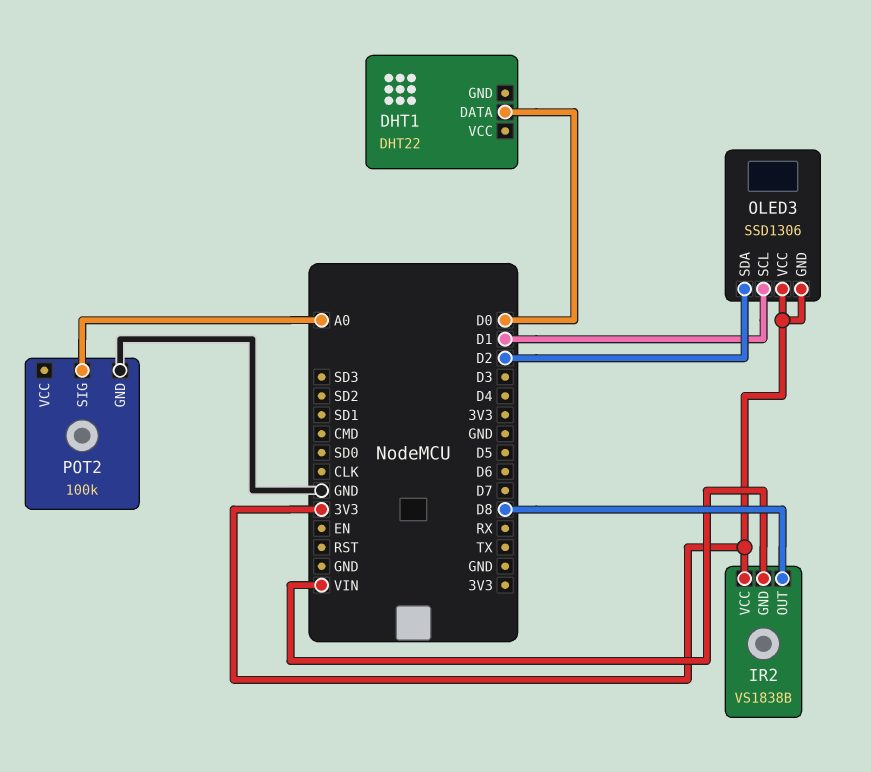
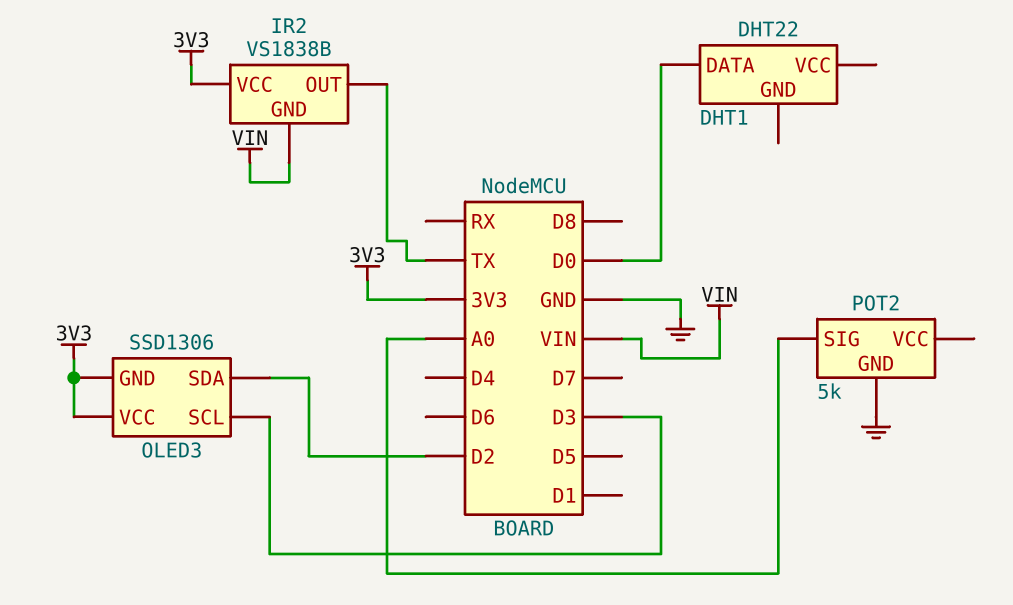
IR2 pin OUT: D8 -> TX
OLED3 pin SCL: D1 -> D3
POT2: 100k -> 5k

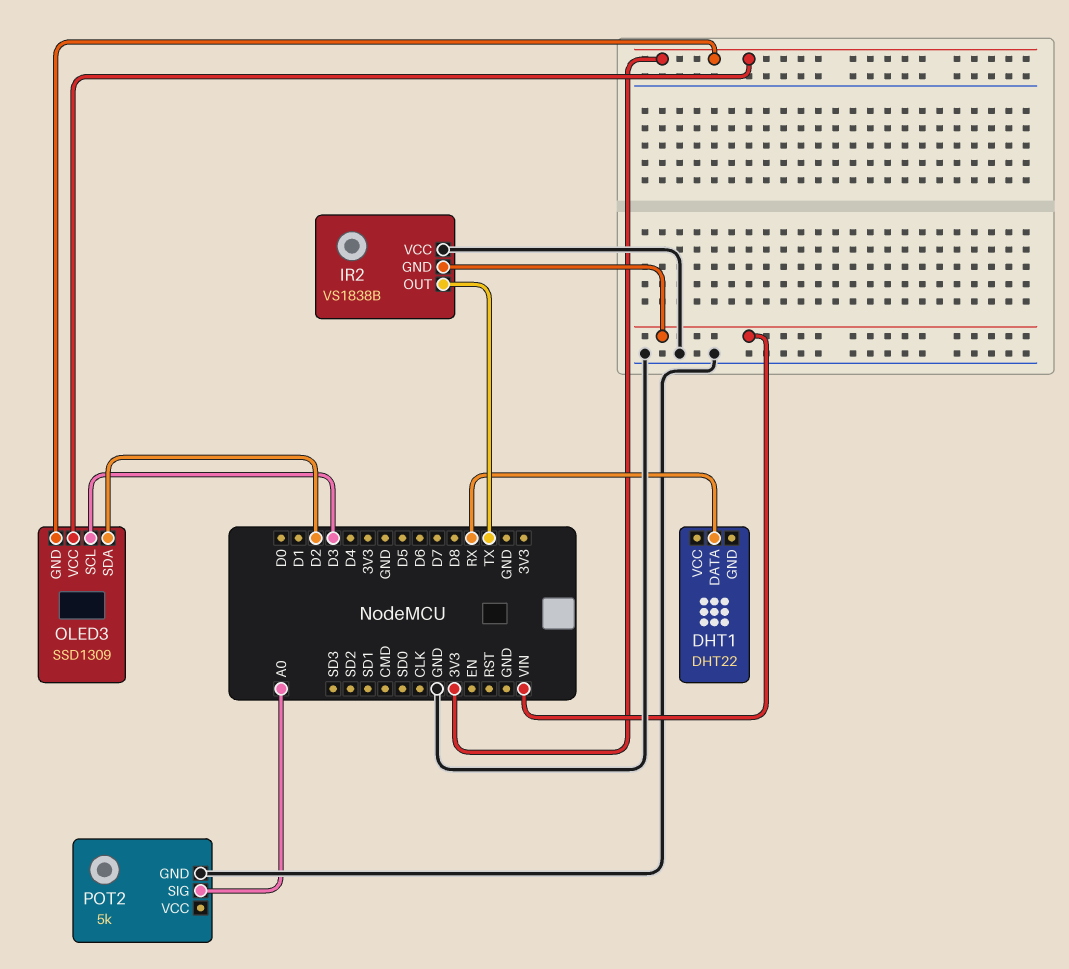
DHT1 pin DATA: D0 -> RX
IR2 pin VCC: 3V3 -> GND
OLED3: SSD1306 -> SSD1309

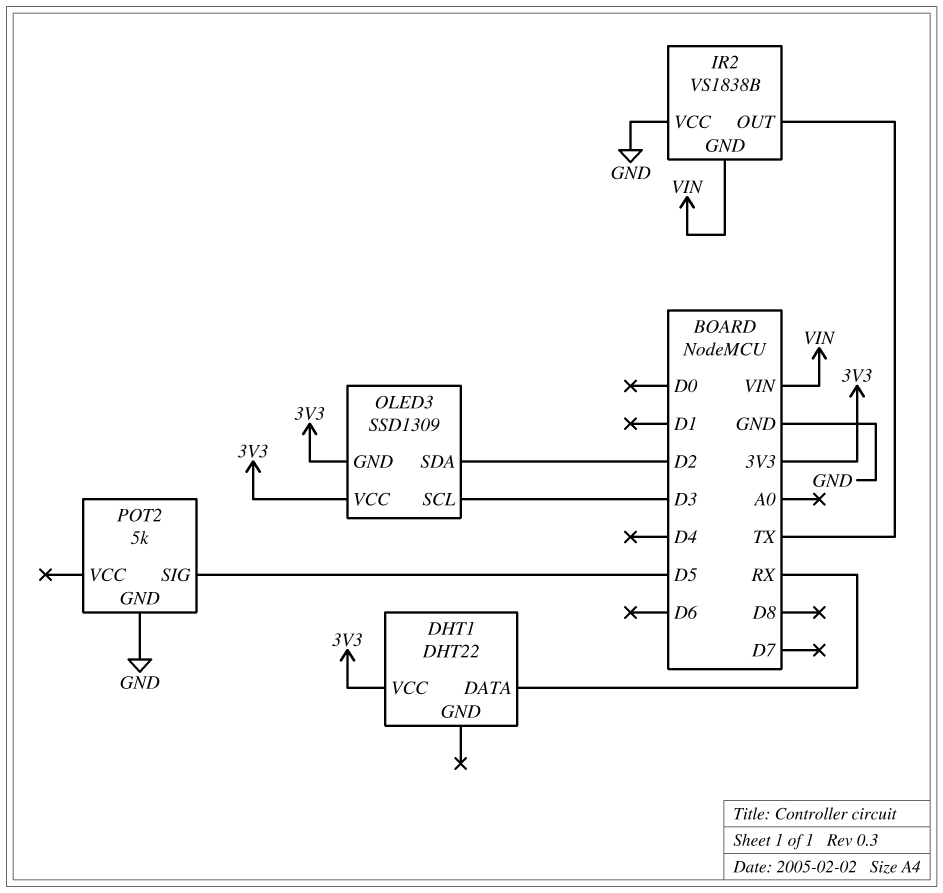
DHT1 pin VCC: none -> 3V3
POT2 pin SIG: A0 -> D5

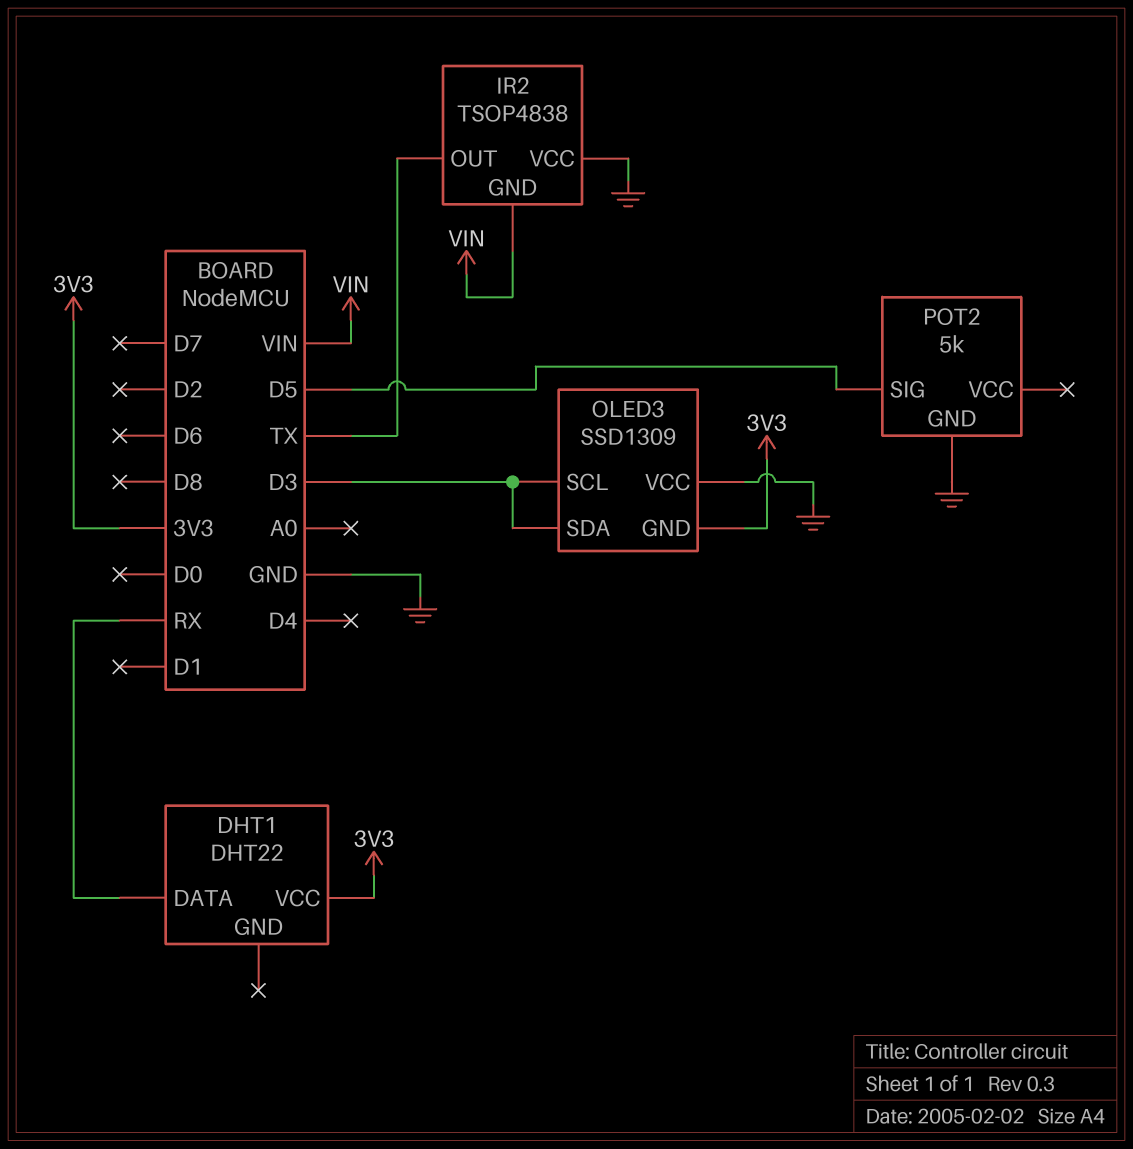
IR2: VS1838B -> TSOP4838
OLED3 pin SDA: D2 -> D3
OLED3 pin VCC: 3V3 -> GND

